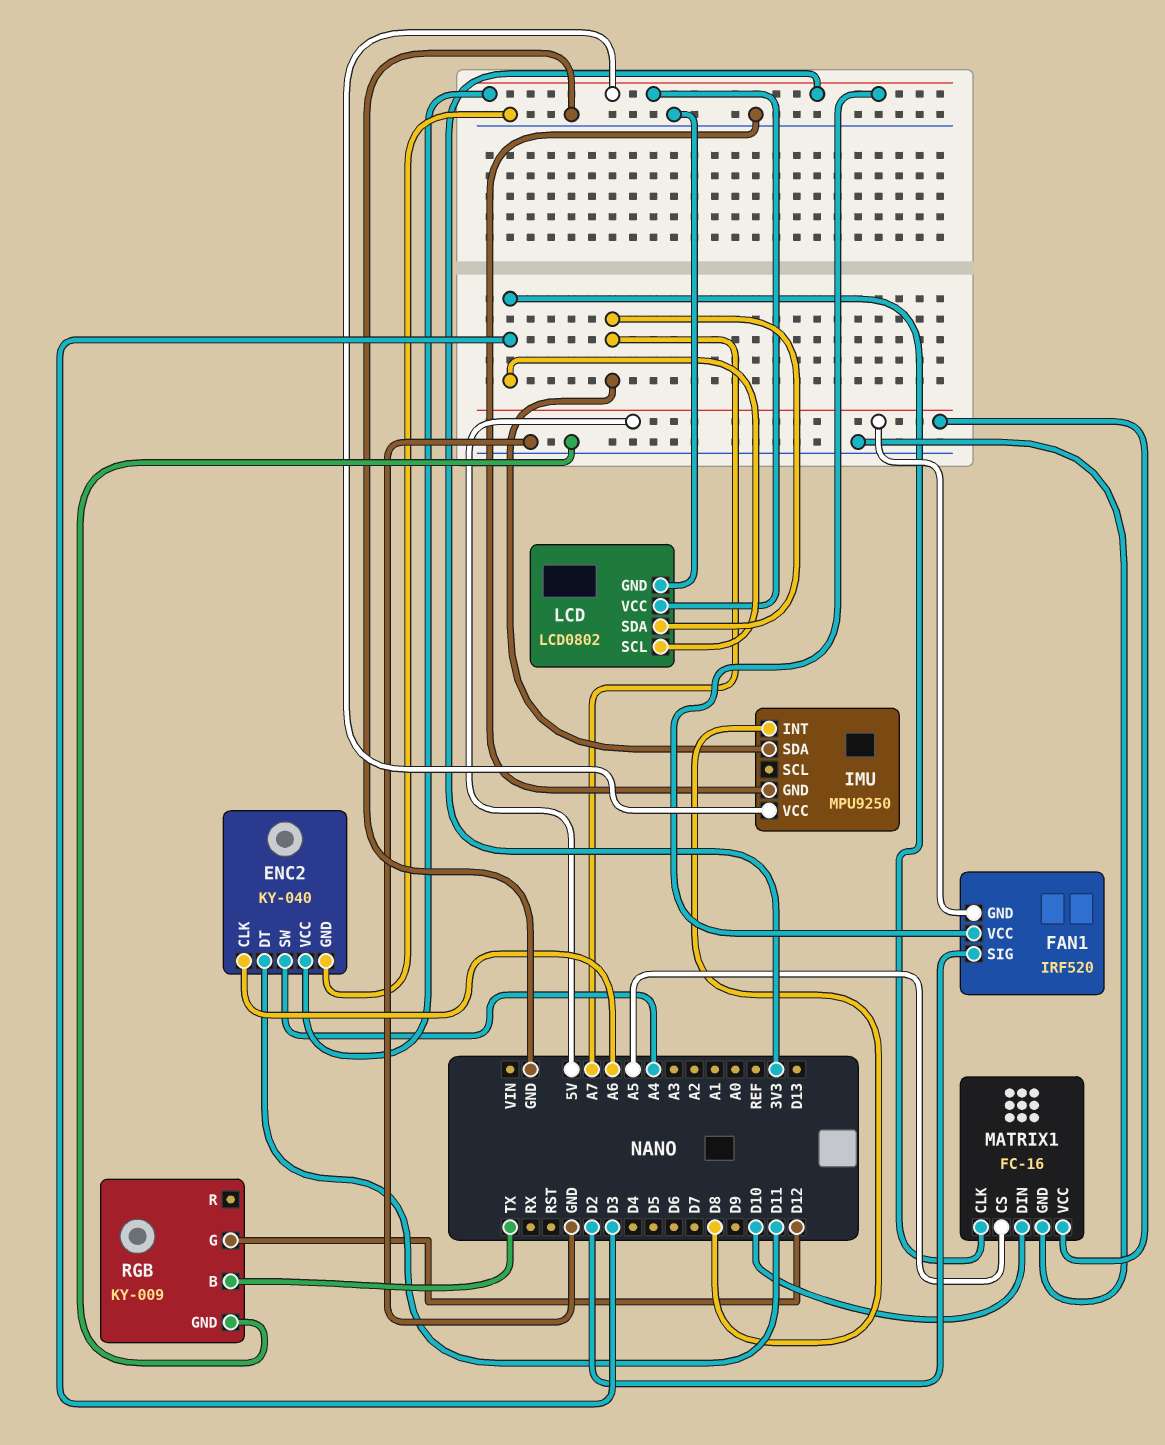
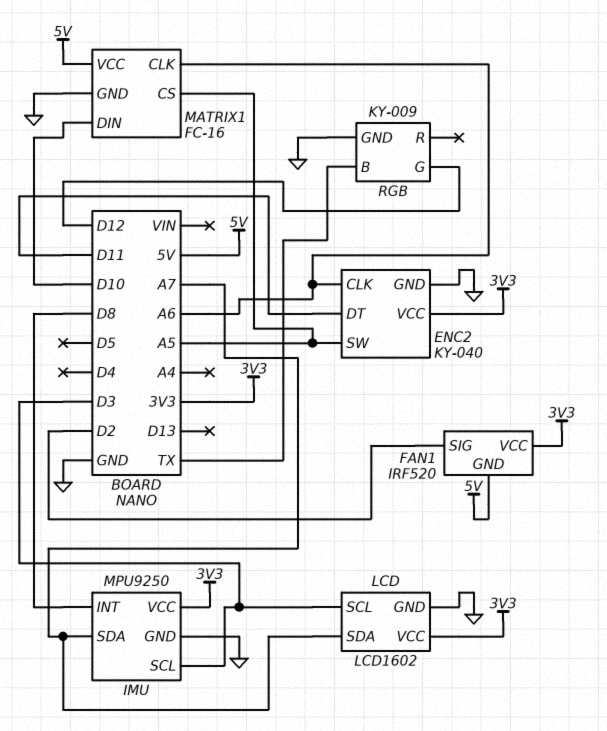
ENC2 pin SW: A4 -> A5
IMU pin SCL: none -> D3
LCD: LCD0802 -> LCD1602
MATRIX1 pin CLK: D3 -> A6

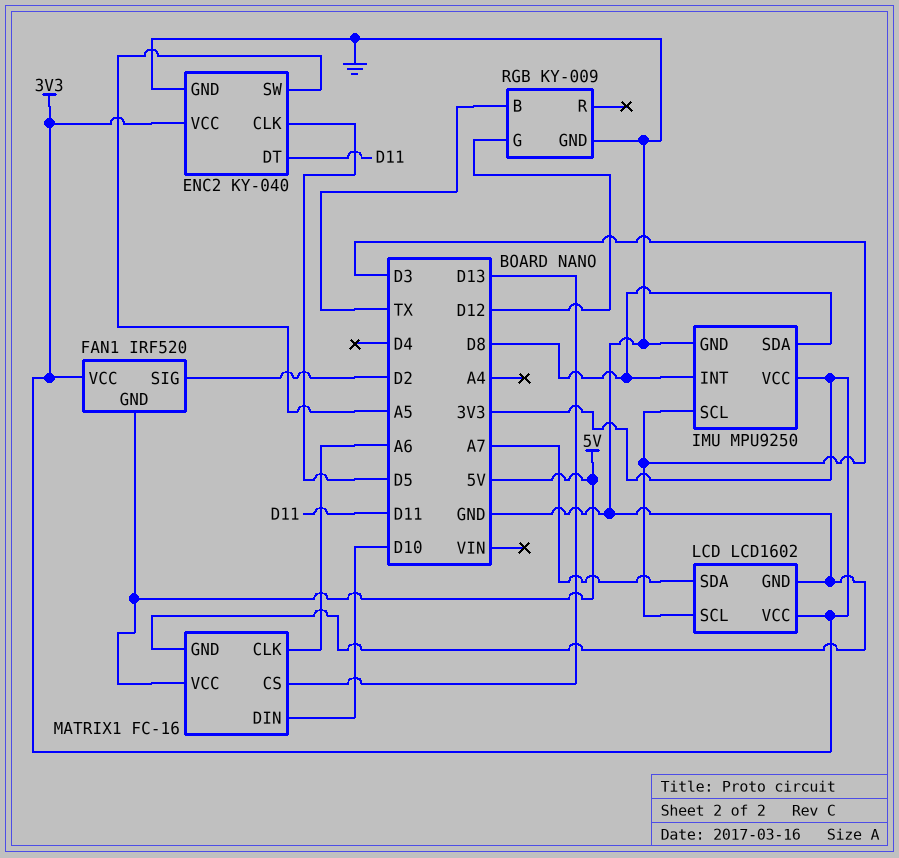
ENC2 pin CLK: A6 -> D5
IMU pin SDA: A7 -> D8
MATRIX1 pin CS: A5 -> D13

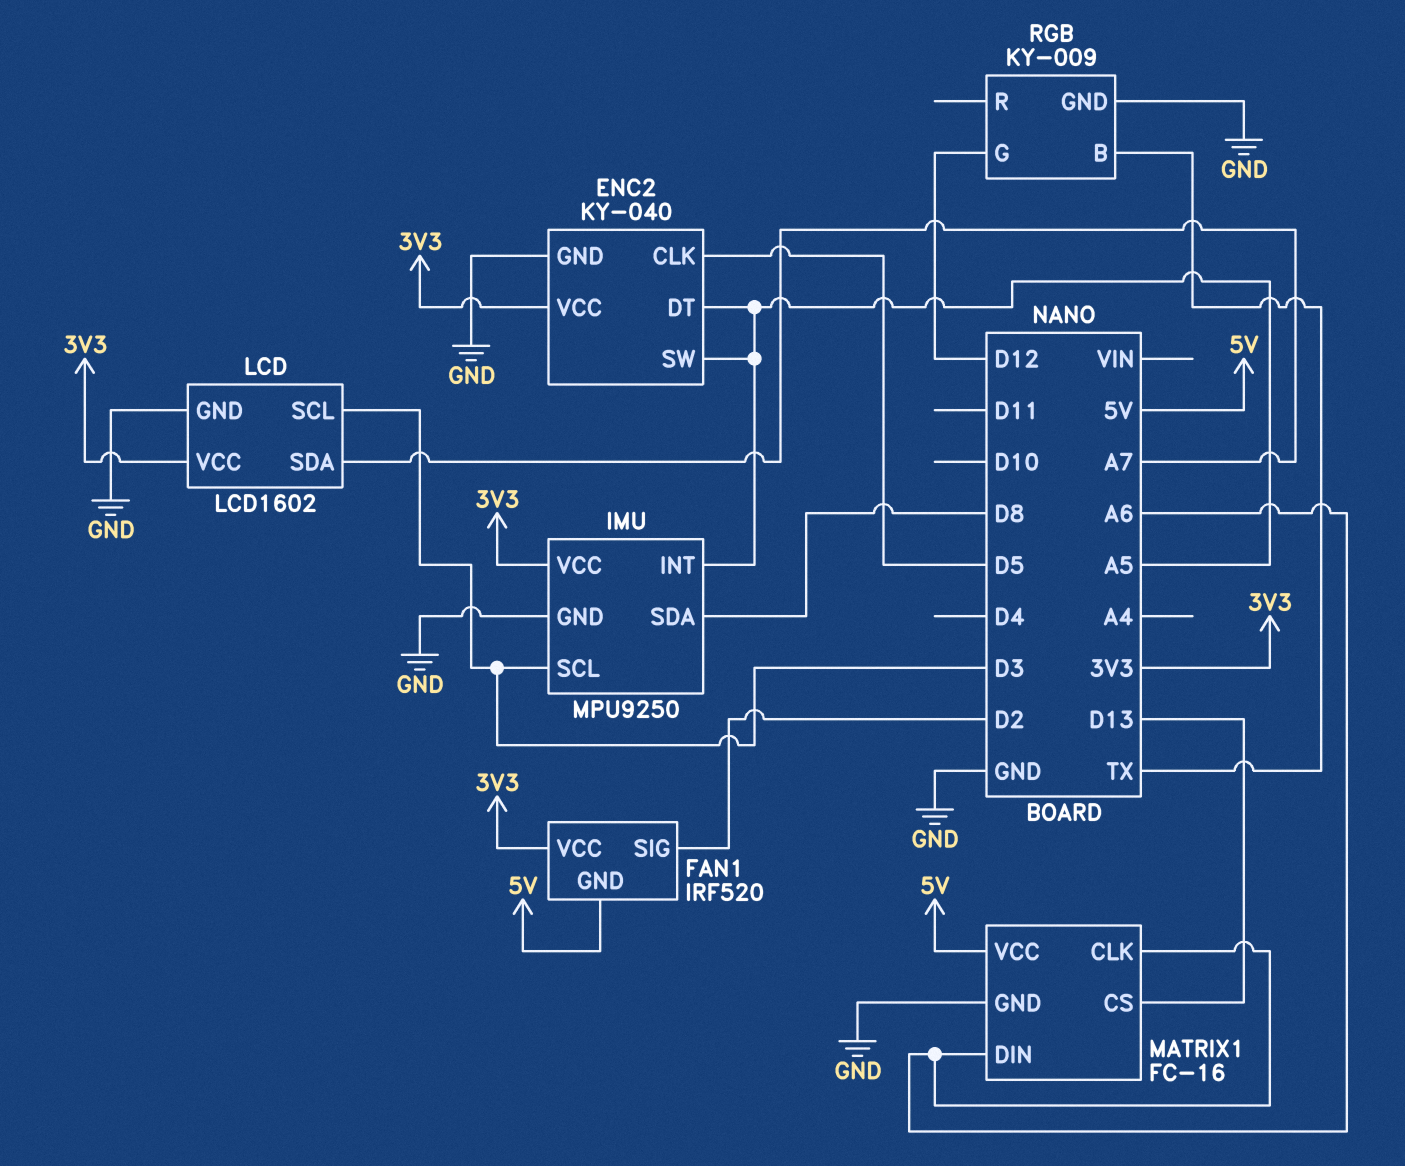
ENC2 pin DT: D11 -> A5
IMU pin INT: D8 -> A5
MATRIX1 pin DIN: D10 -> A6

